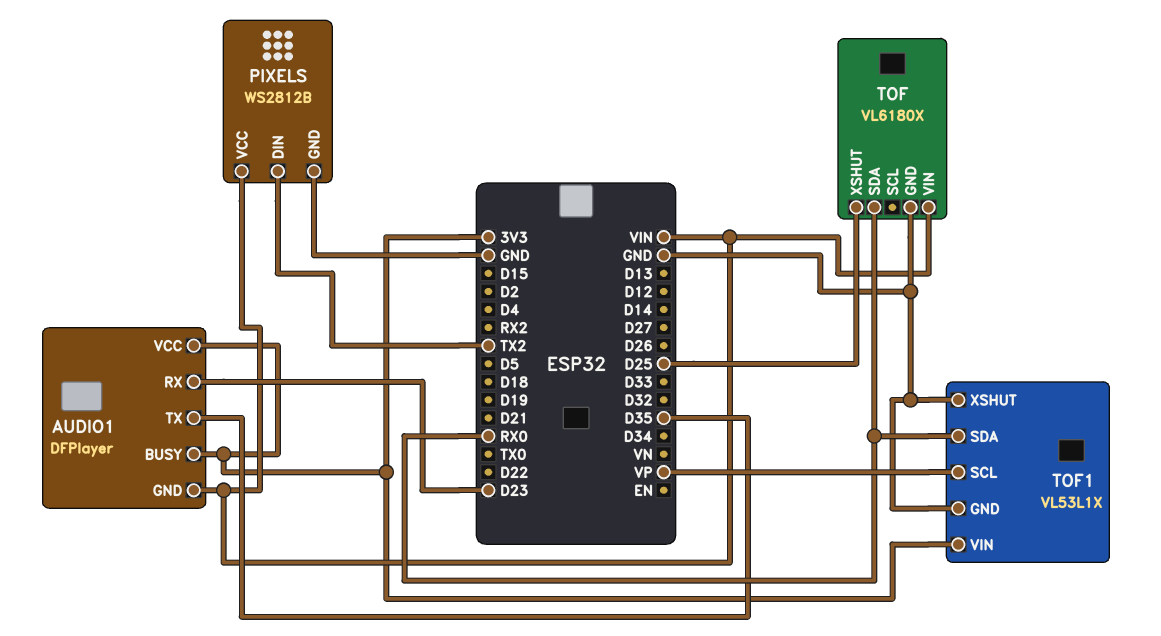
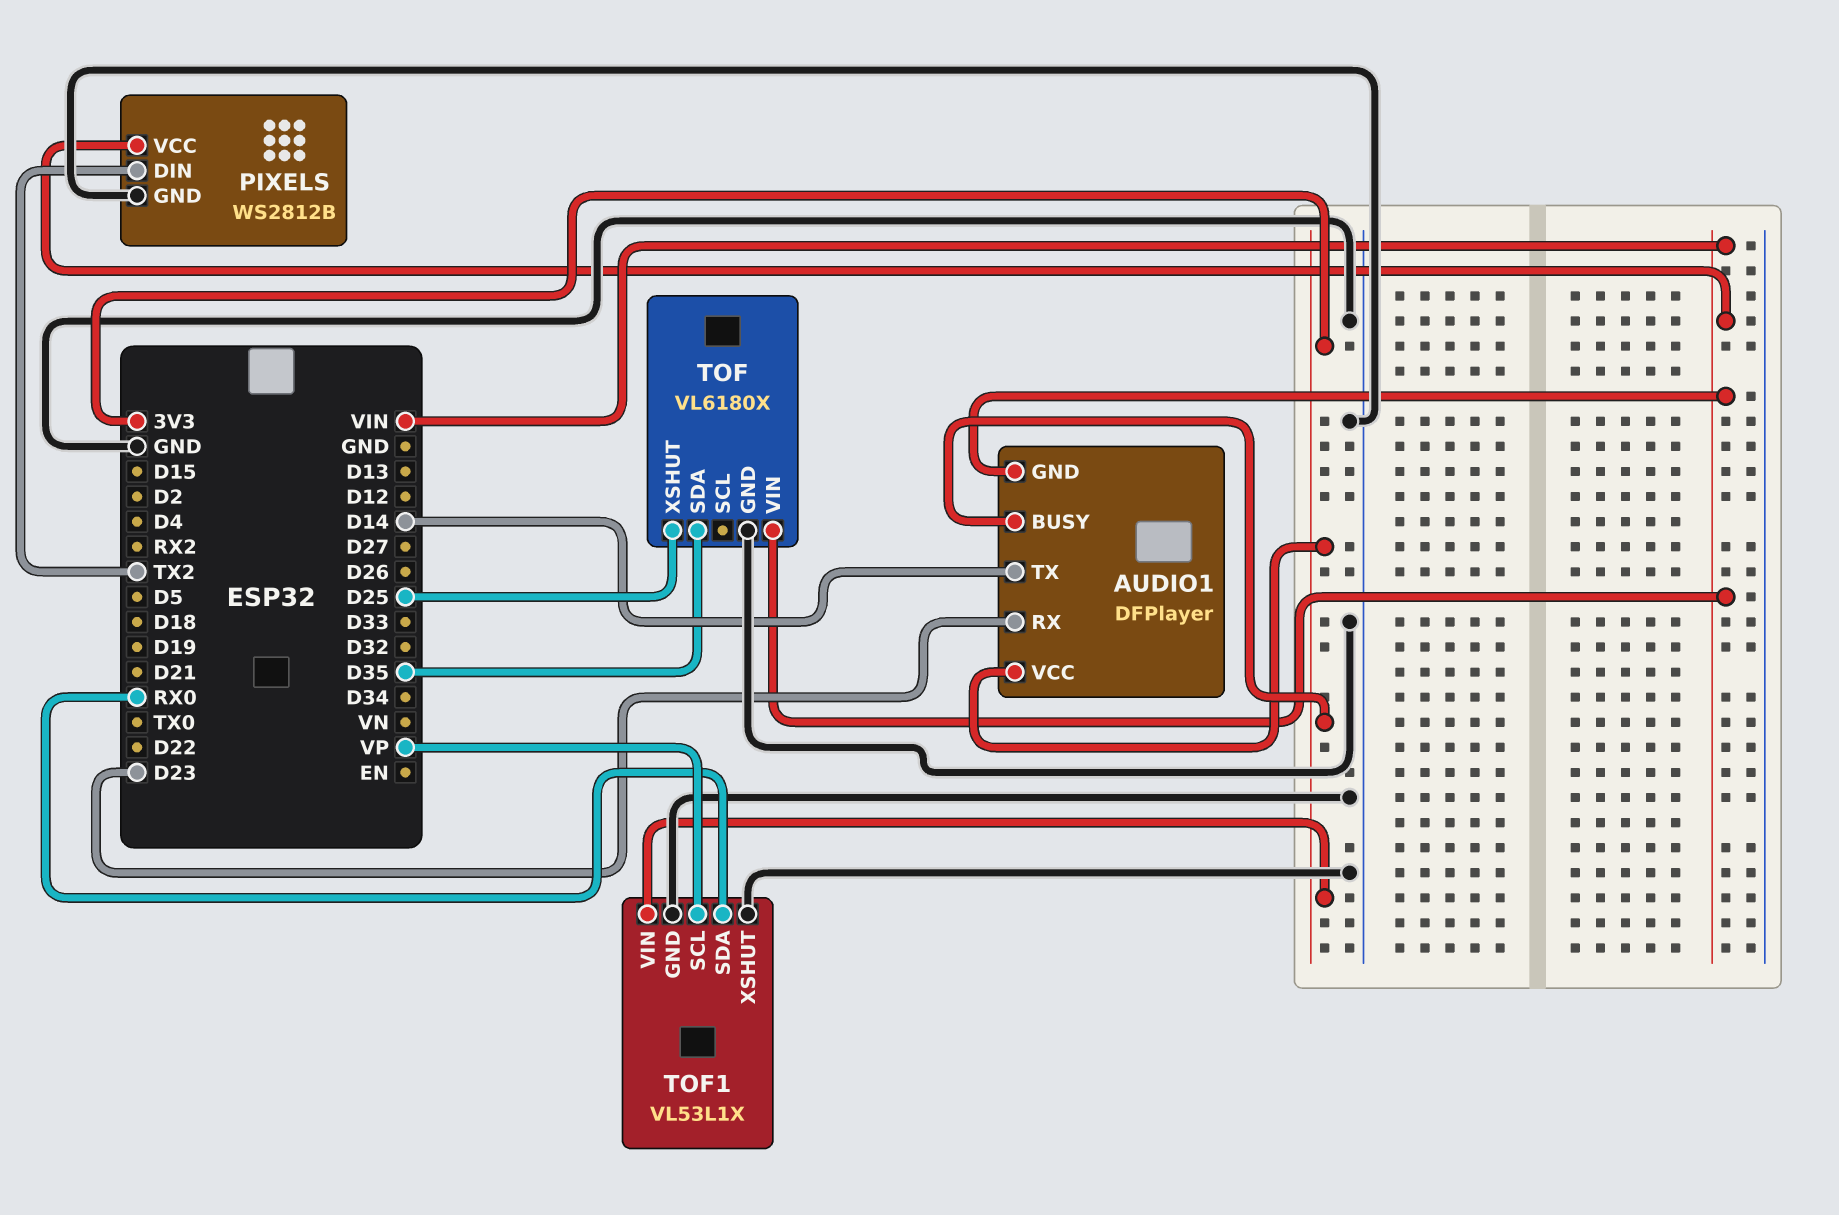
AUDIO1 pin TX: D35 -> D14
TOF pin SDA: RX0 -> D35

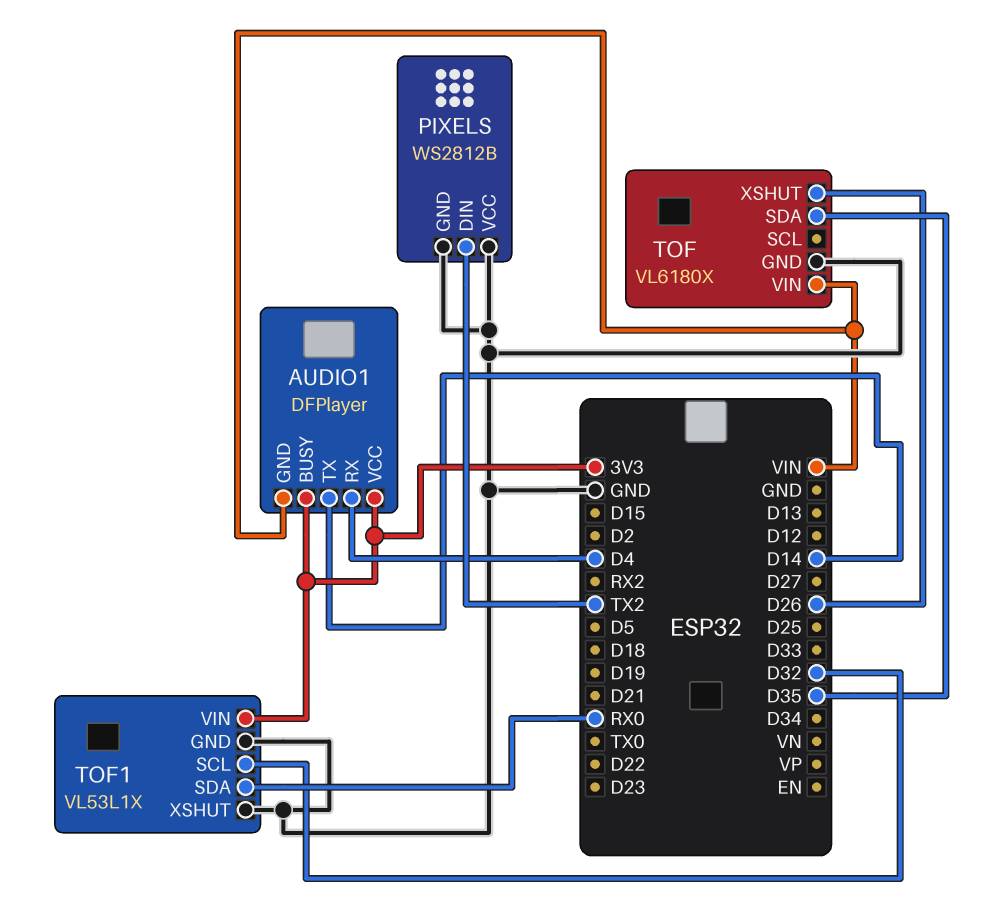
AUDIO1 pin RX: D23 -> D4
PIXELS pin VCC: VIN -> GND
TOF pin XSHUT: D25 -> D26
TOF1 pin SCL: VP -> D32

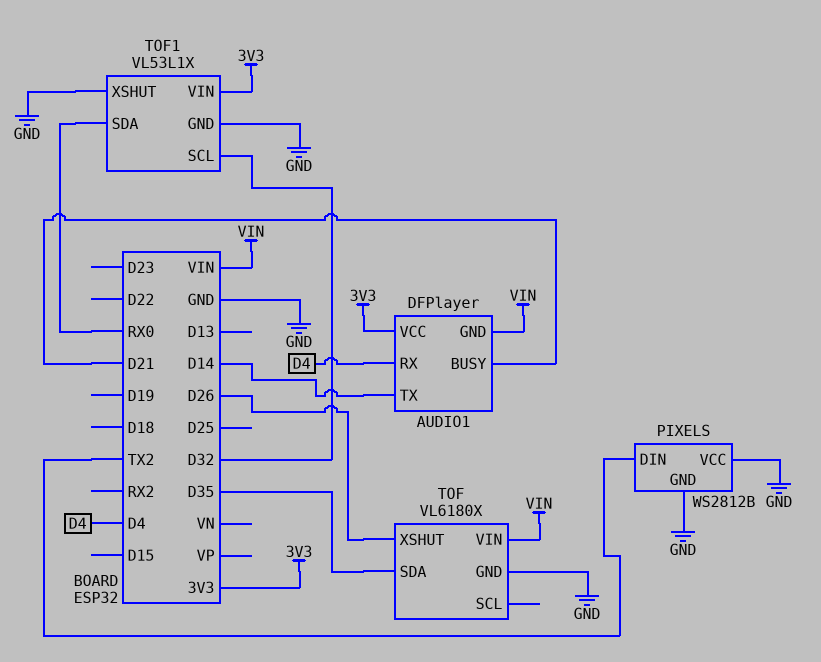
AUDIO1 pin BUSY: 3V3 -> D21

